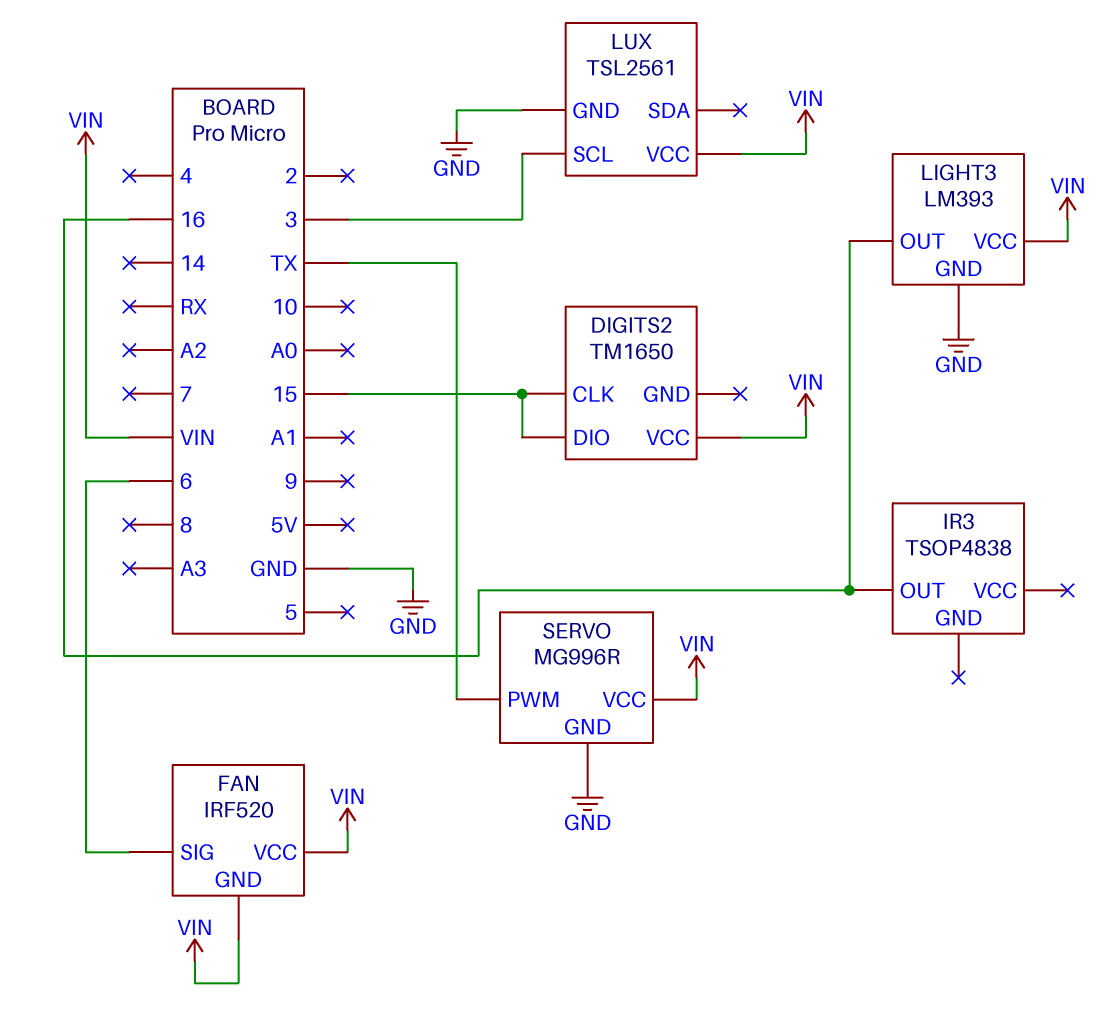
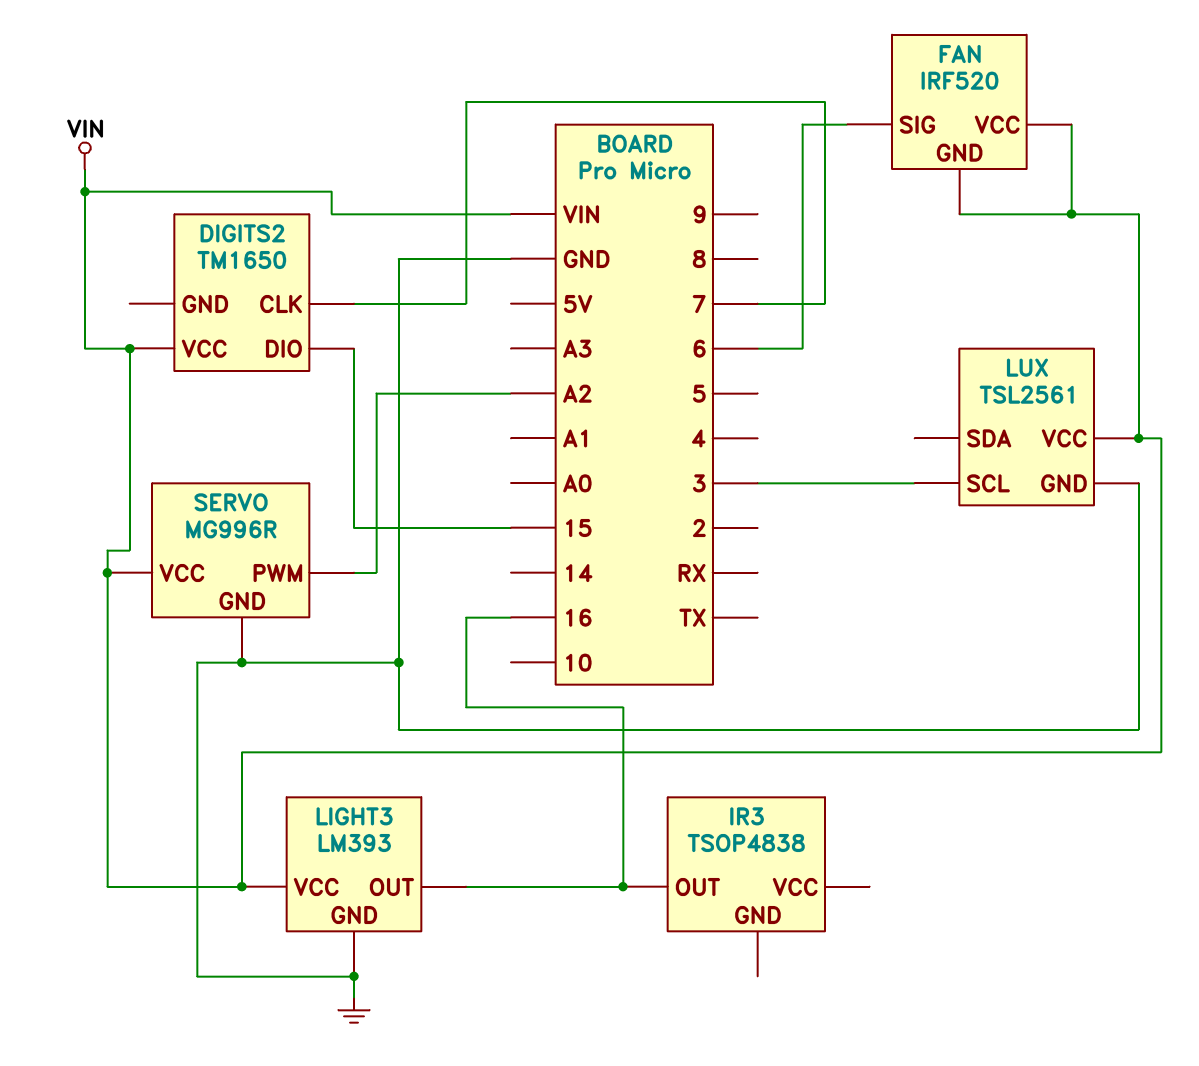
DIGITS2 pin CLK: 15 -> 7
SERVO pin PWM: TX -> A2

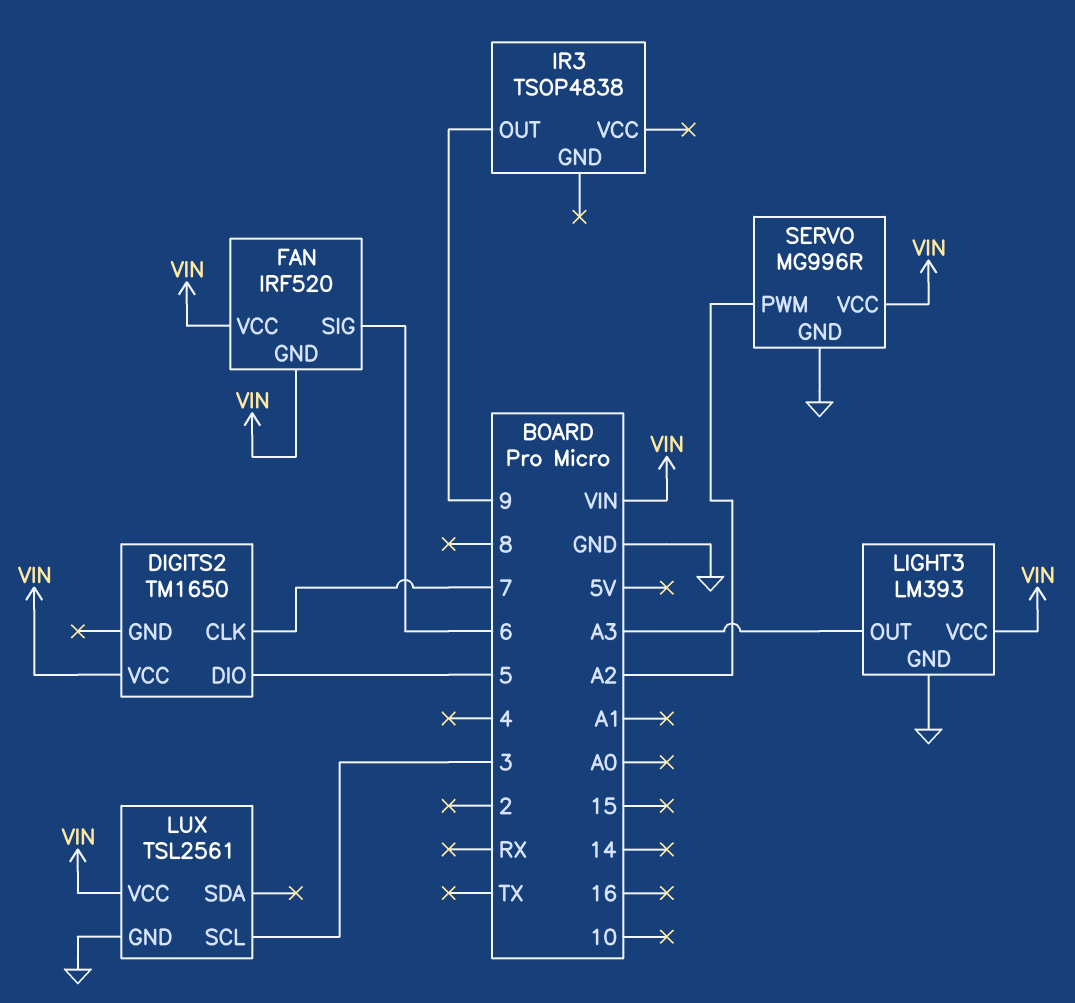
DIGITS2 pin DIO: 15 -> 5
IR3 pin OUT: 16 -> 9
LIGHT3 pin OUT: 16 -> A3

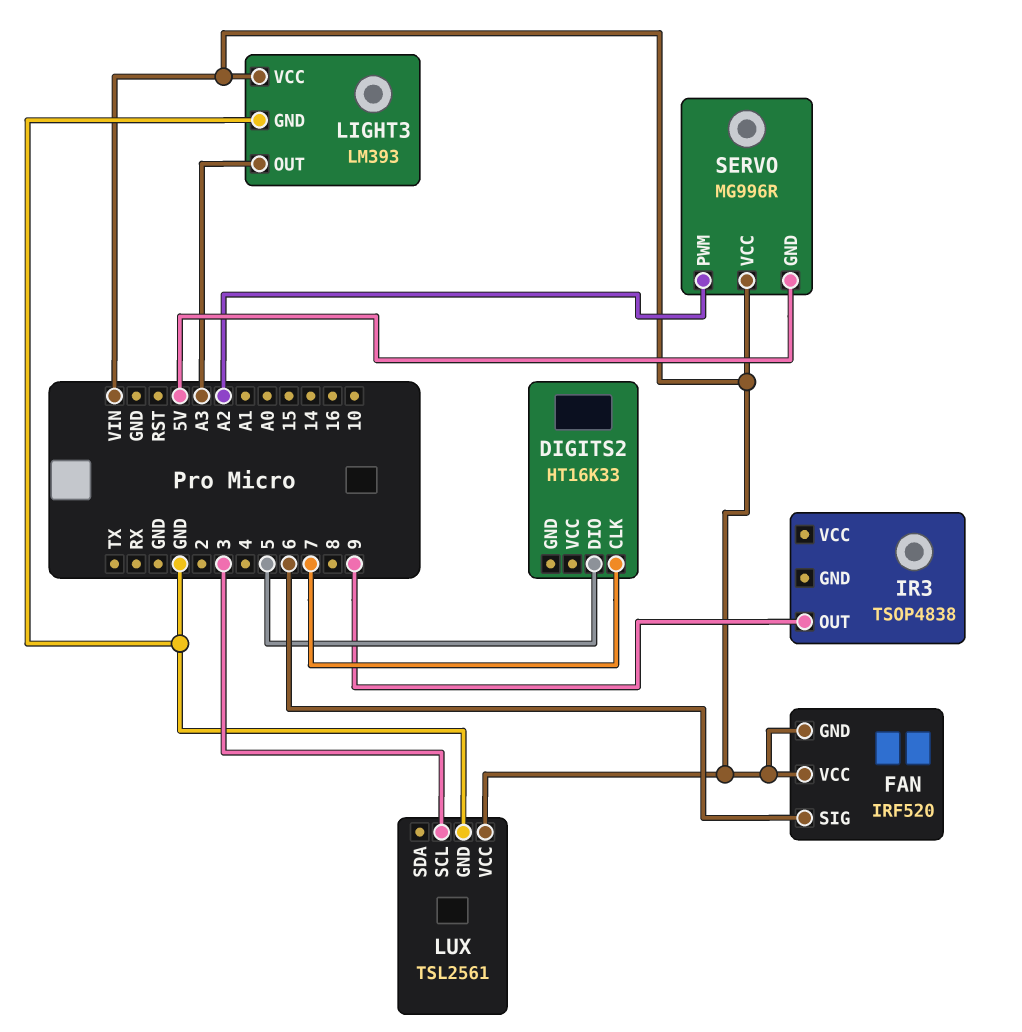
DIGITS2: TM1650 -> HT16K33
DIGITS2 pin VCC: VIN -> none
SERVO pin GND: GND -> 5V

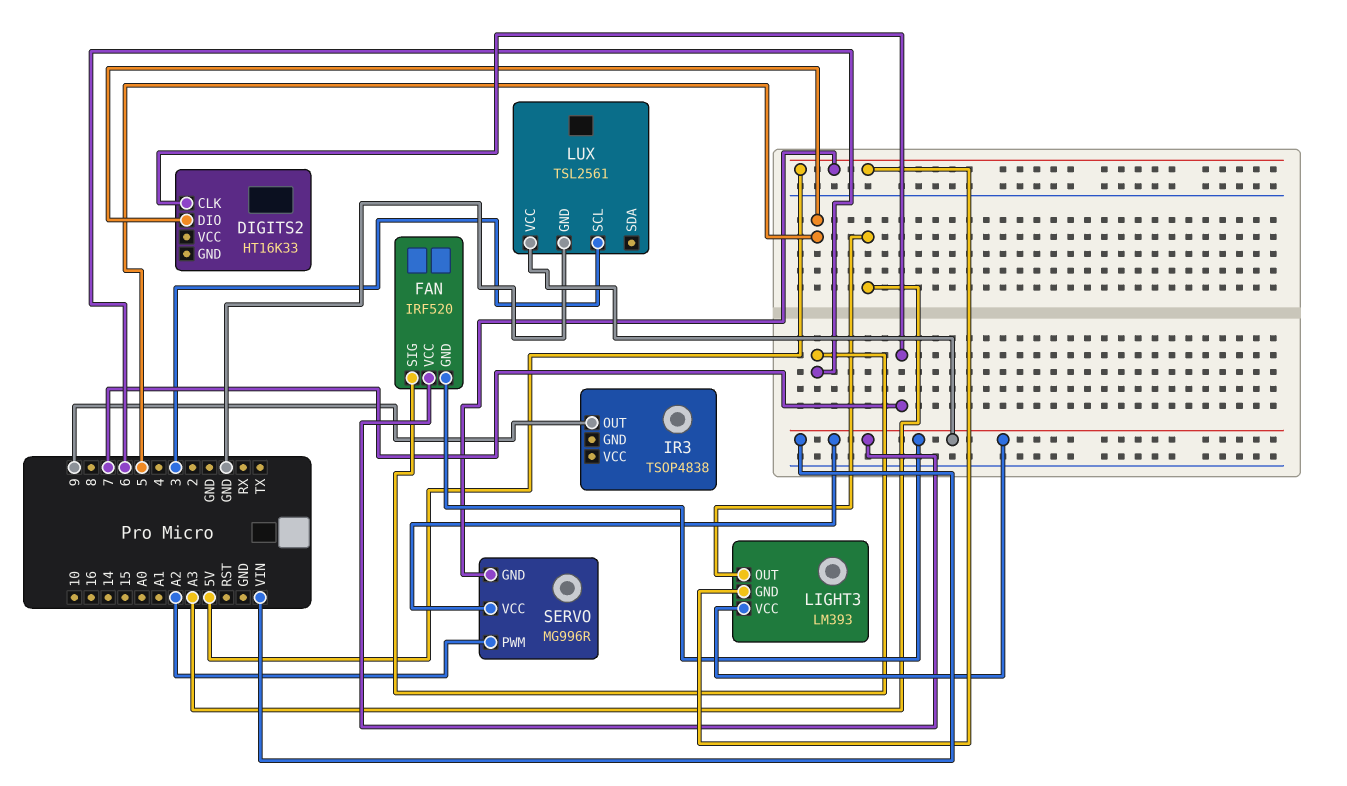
LIGHT3 pin GND: GND -> 5V

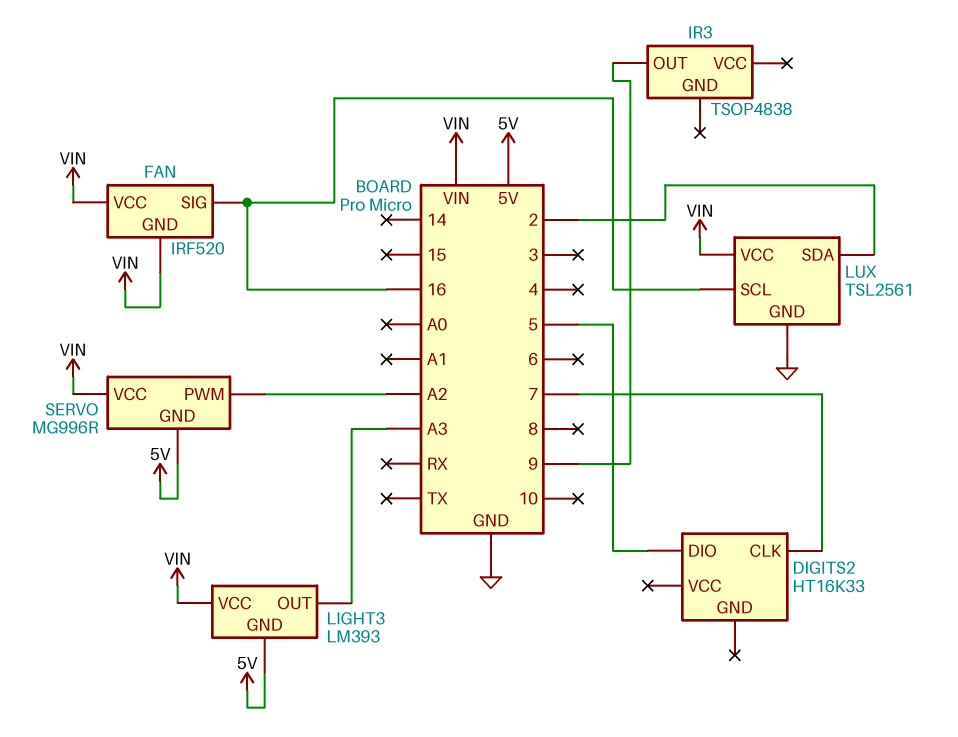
FAN pin SIG: 6 -> 16
LUX pin SCL: 3 -> 16
LUX pin SDA: none -> 2

